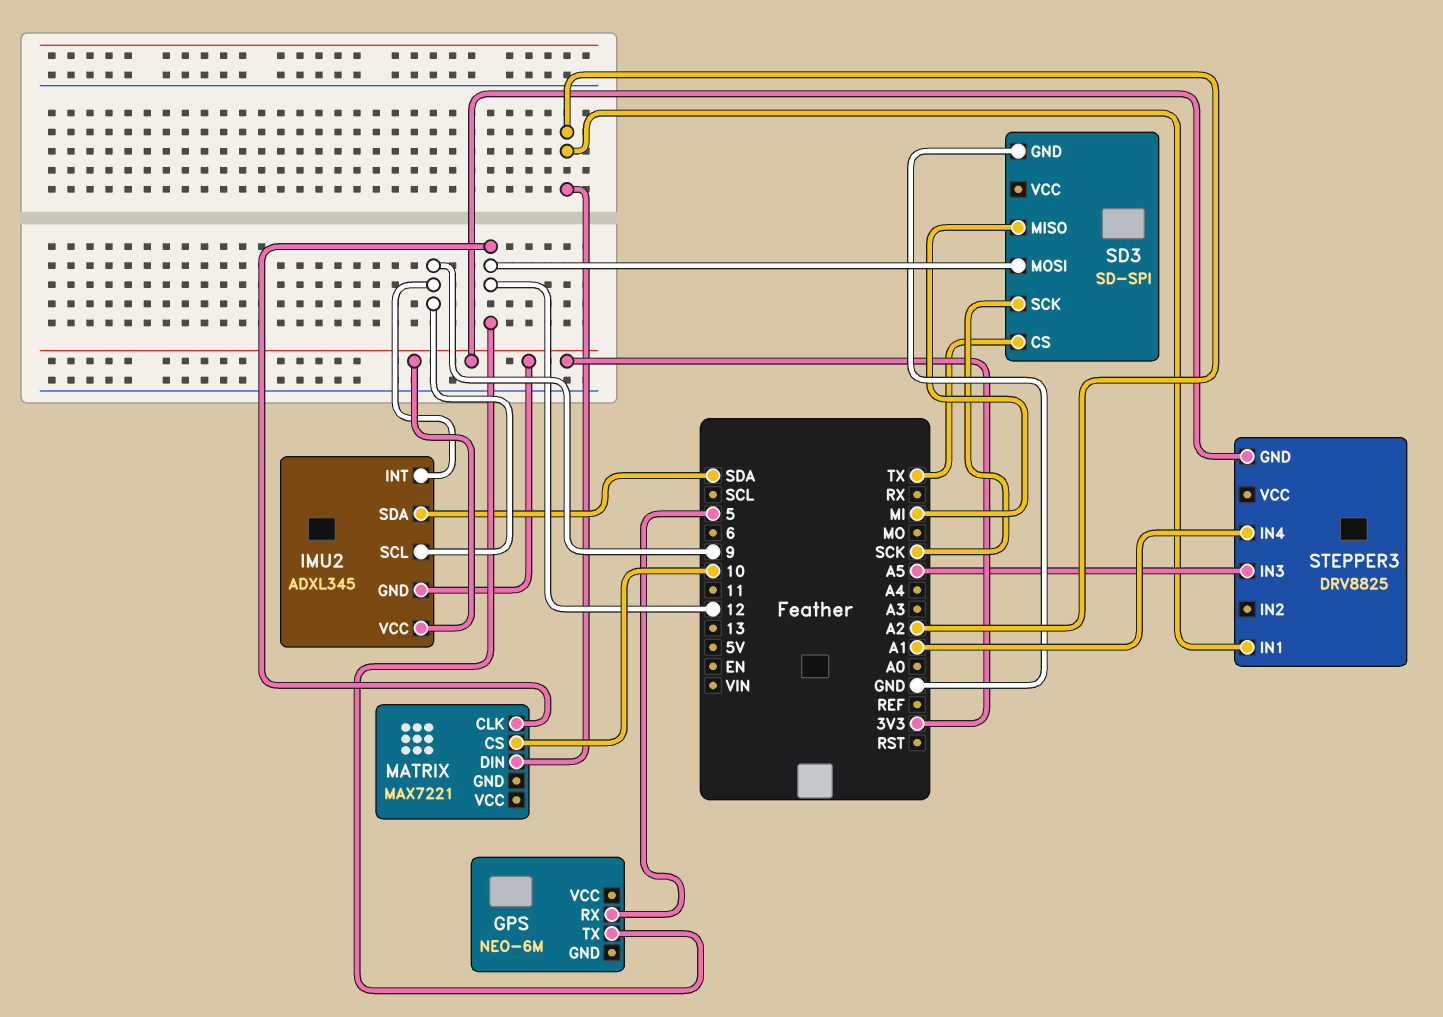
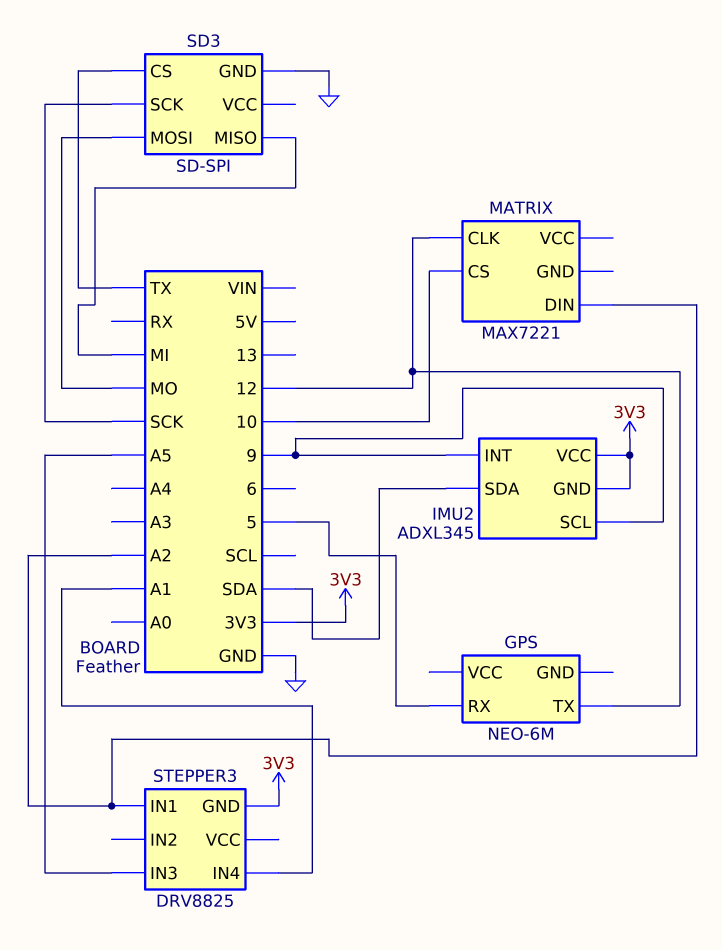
SD3 pin MOSI: 12 -> MO

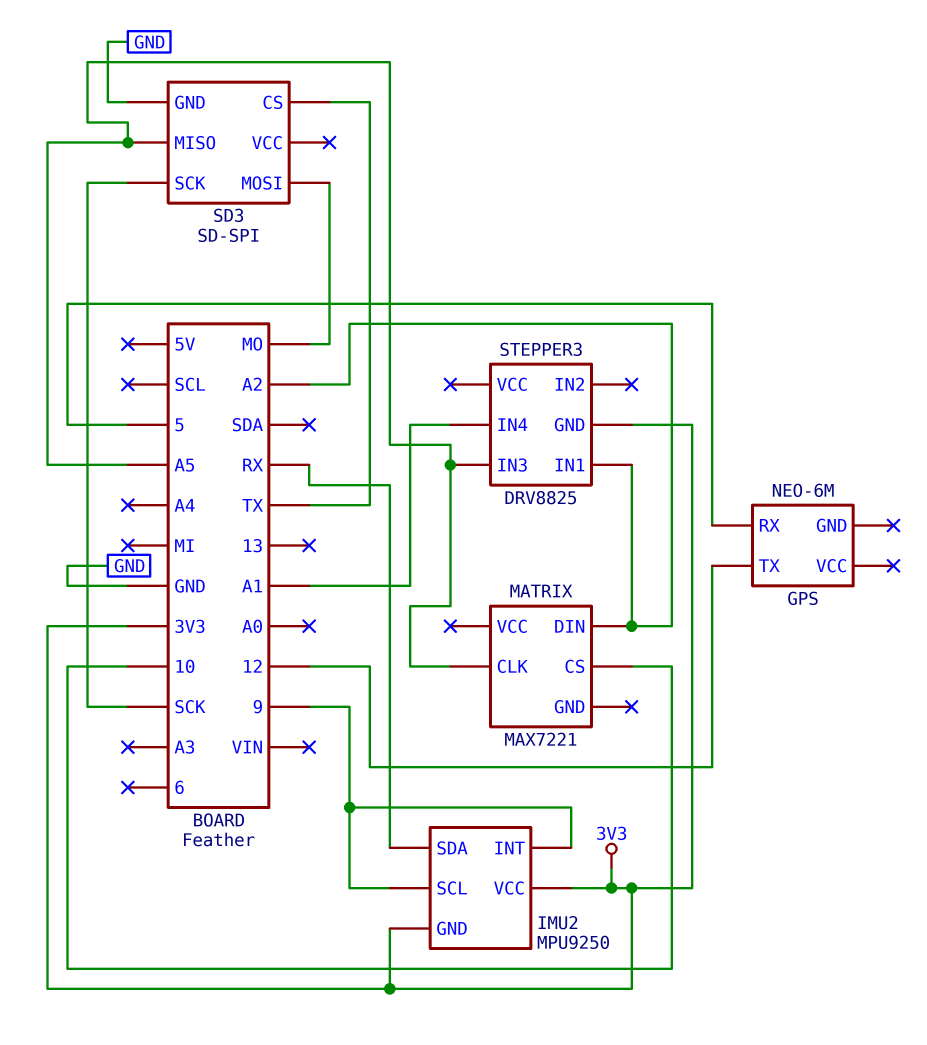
IMU2: ADXL345 -> MPU9250
IMU2 pin SDA: SDA -> RX
MATRIX pin CLK: 12 -> A5
SD3 pin MISO: MI -> A5

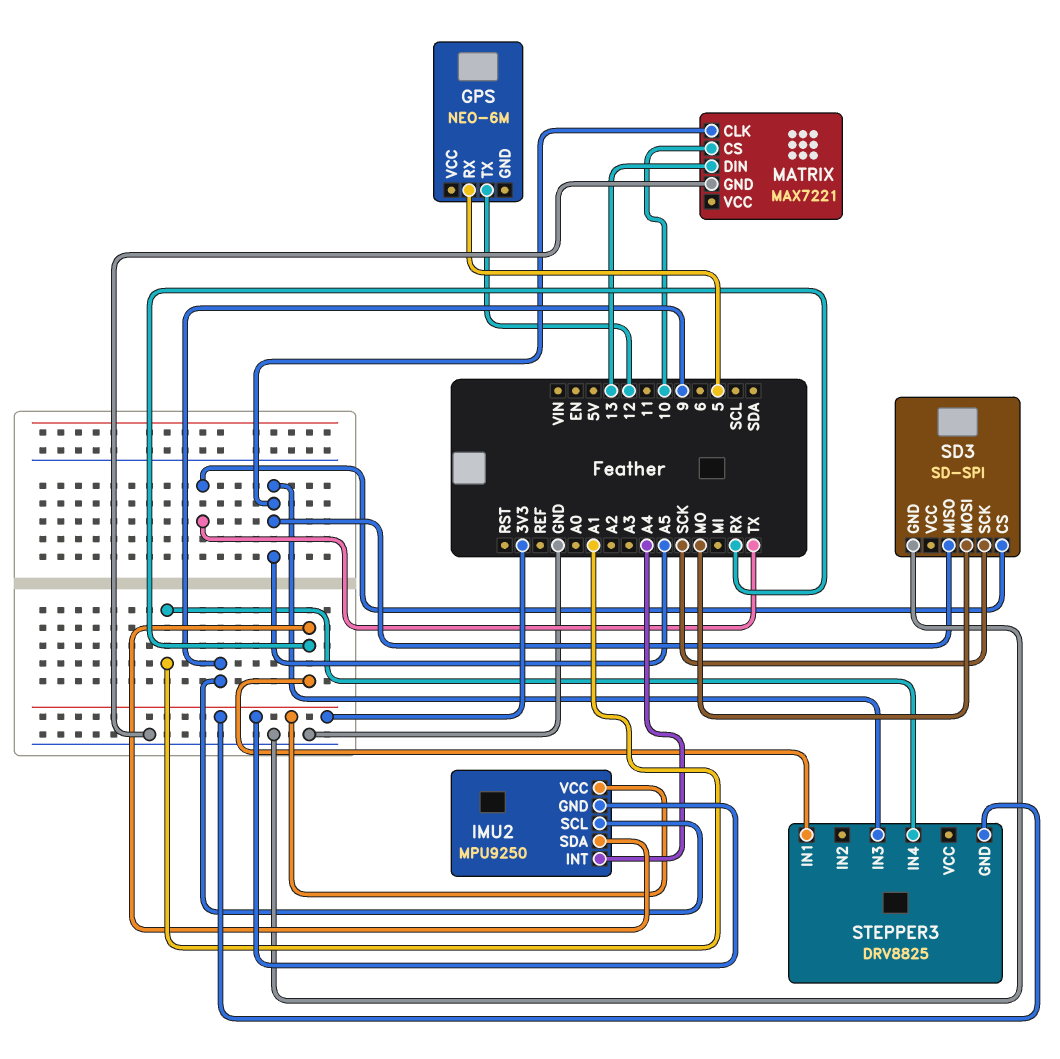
IMU2 pin INT: 9 -> A4
MATRIX pin DIN: A2 -> 13
MATRIX pin GND: none -> GND
STEPPER3 pin IN1: A2 -> RX

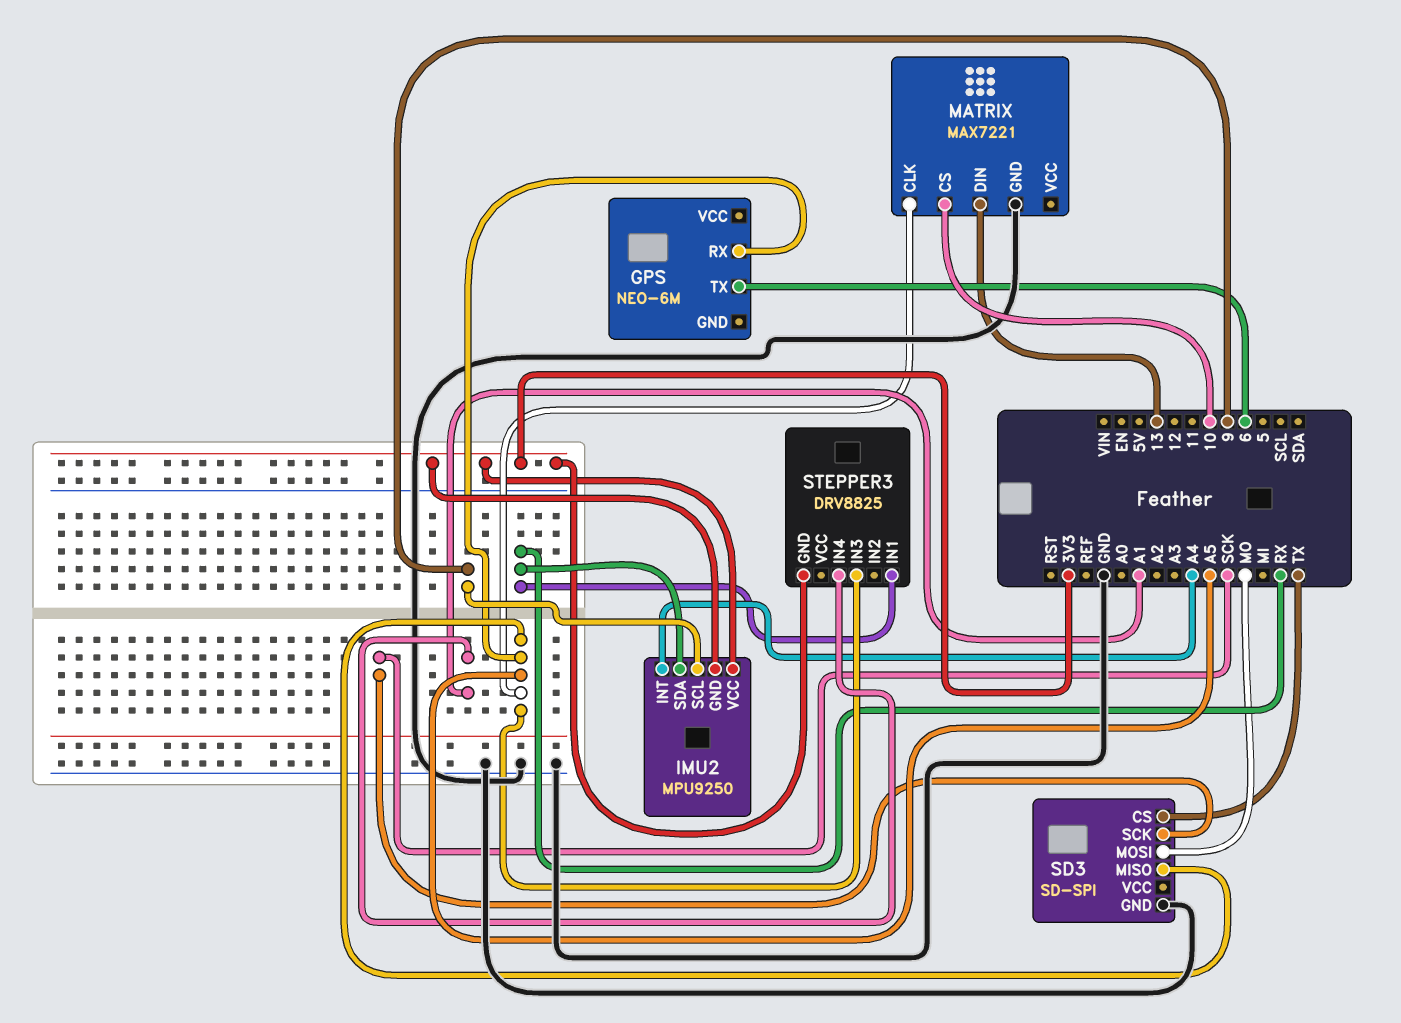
GPS pin RX: 5 -> A5
GPS pin TX: 12 -> 6

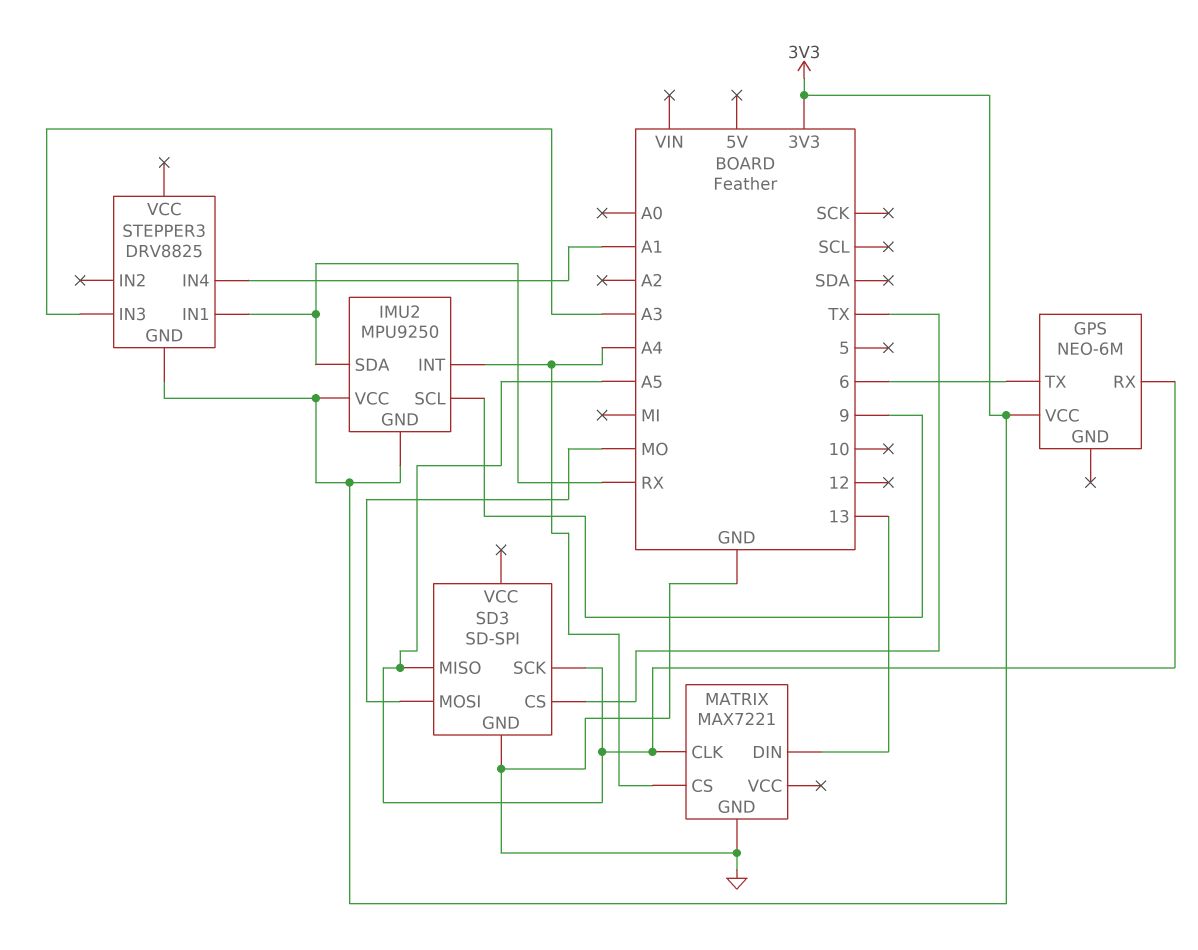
GPS pin VCC: none -> 3V3
MATRIX pin CS: 10 -> A4
SD3 pin SCK: SCK -> A5
STEPPER3 pin IN3: A5 -> A3

